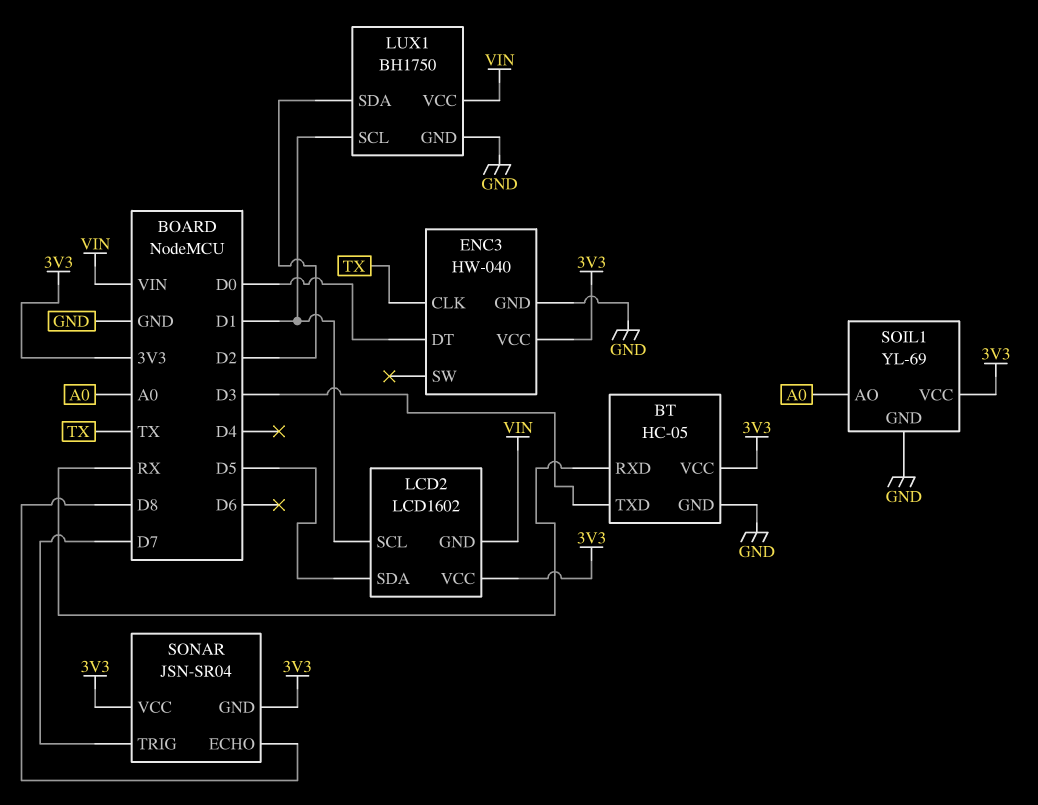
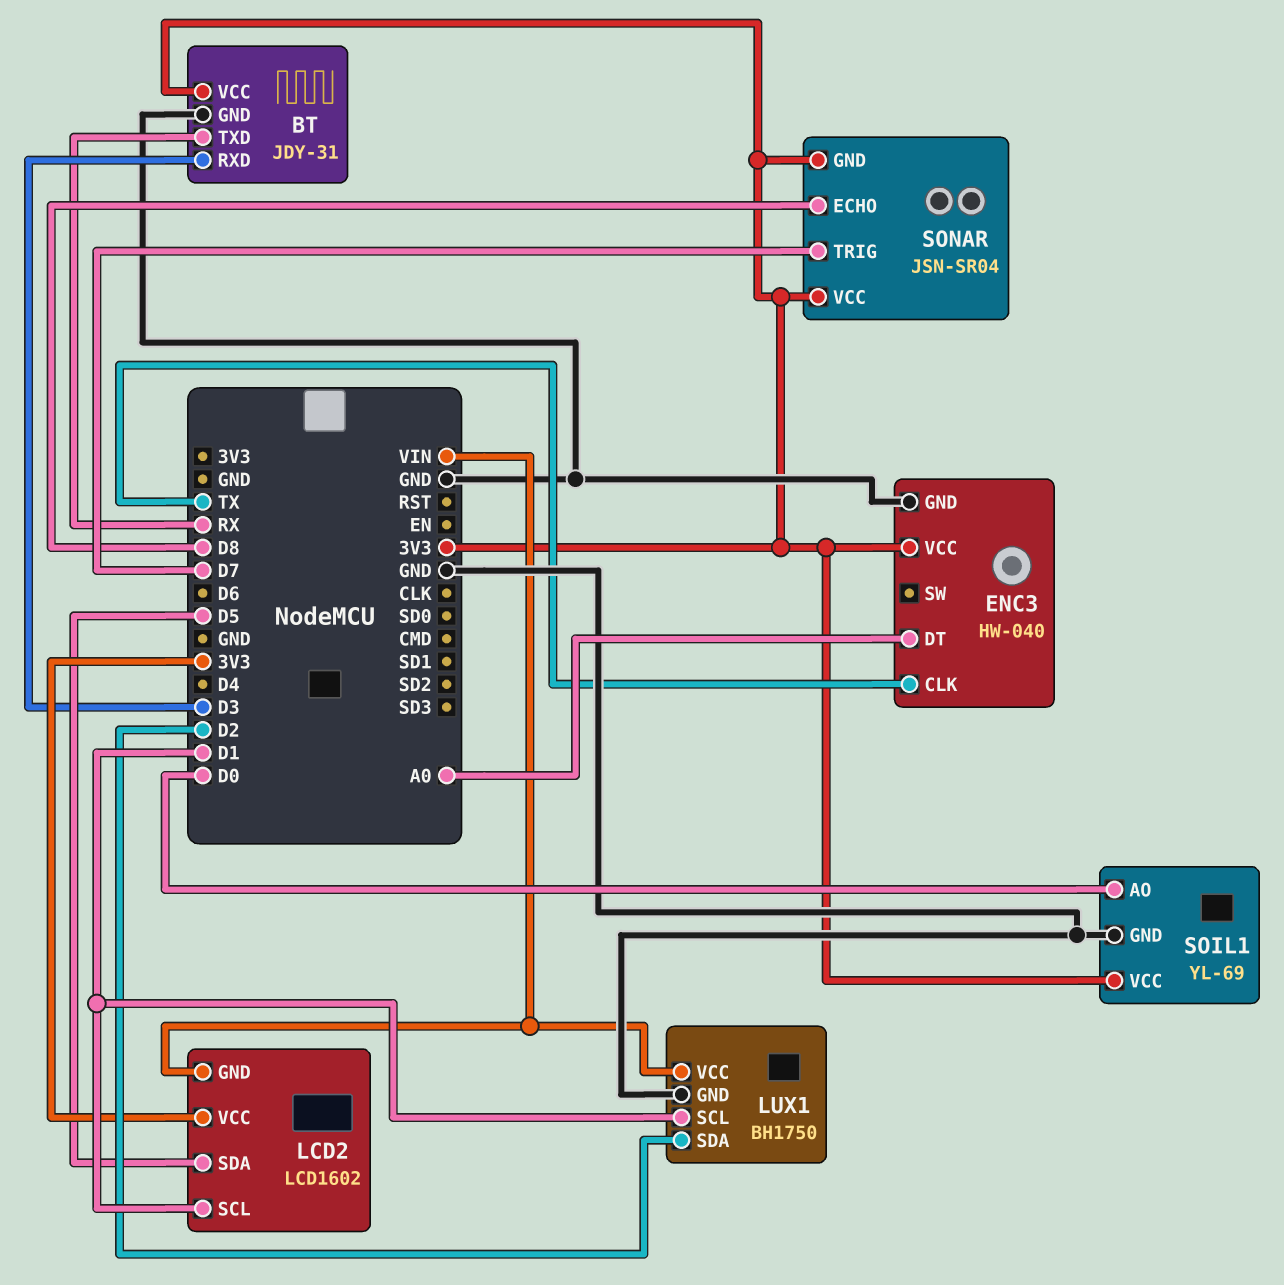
BT: HC-05 -> JDY-31
BT pin RXD: RX -> D3
BT pin TXD: D3 -> RX
ENC3 pin DT: D0 -> A0
SOIL1 pin AO: A0 -> D0

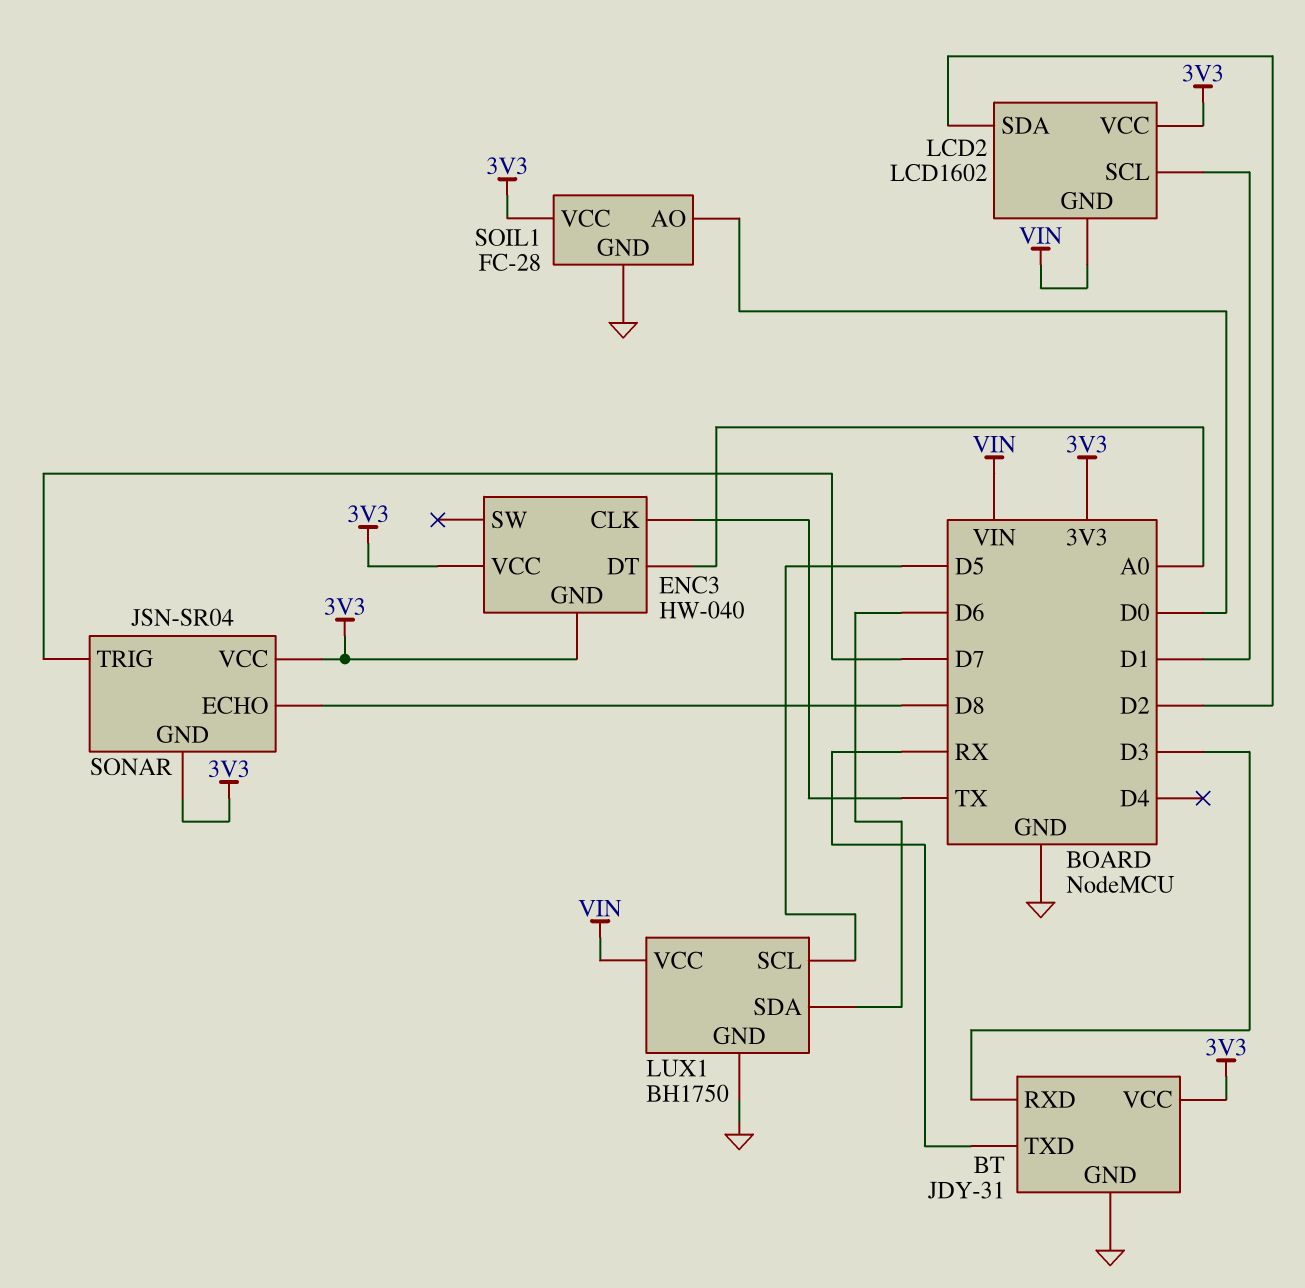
ENC3 pin GND: GND -> 3V3
LCD2 pin SDA: D5 -> D2
LUX1 pin SCL: D1 -> D5
LUX1 pin SDA: D2 -> D6
SOIL1: YL-69 -> FC-28

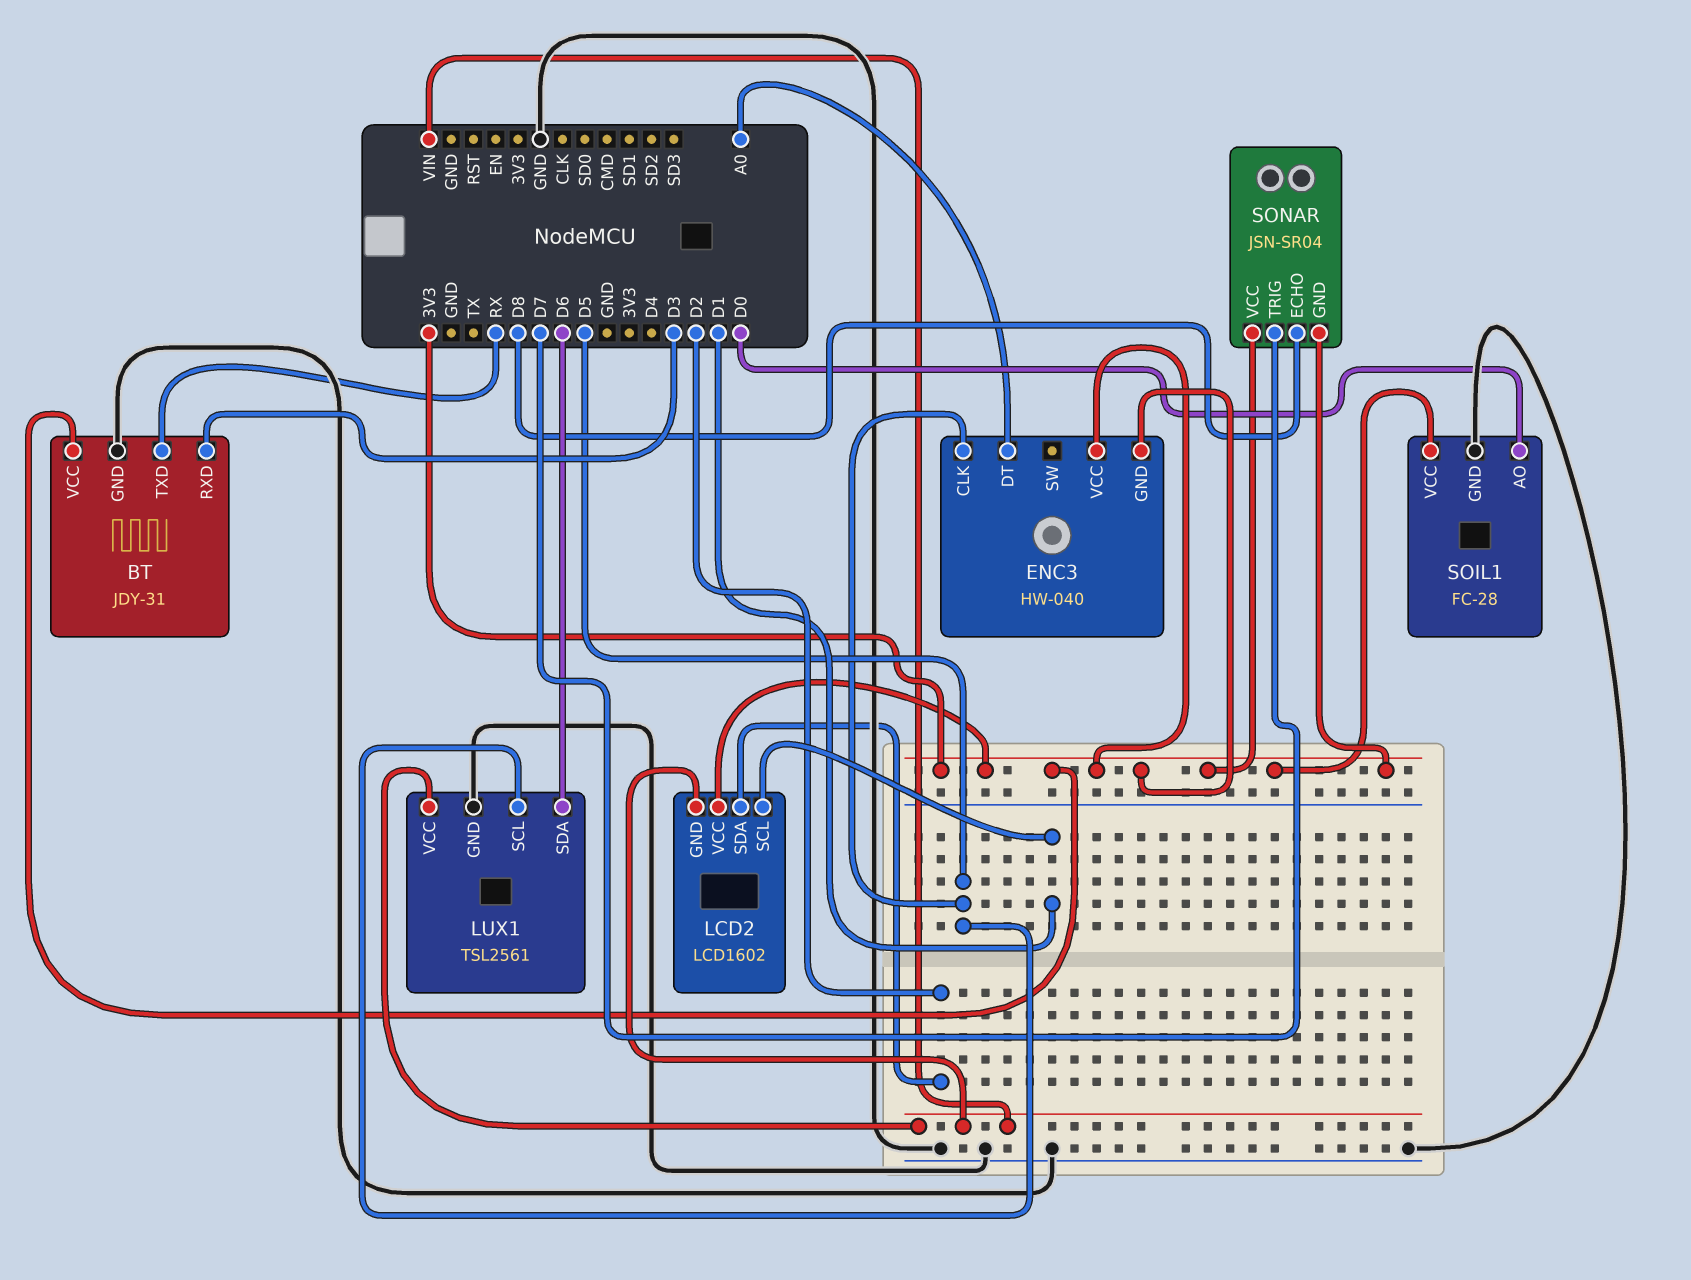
ENC3 pin CLK: TX -> D5
LUX1: BH1750 -> TSL2561

